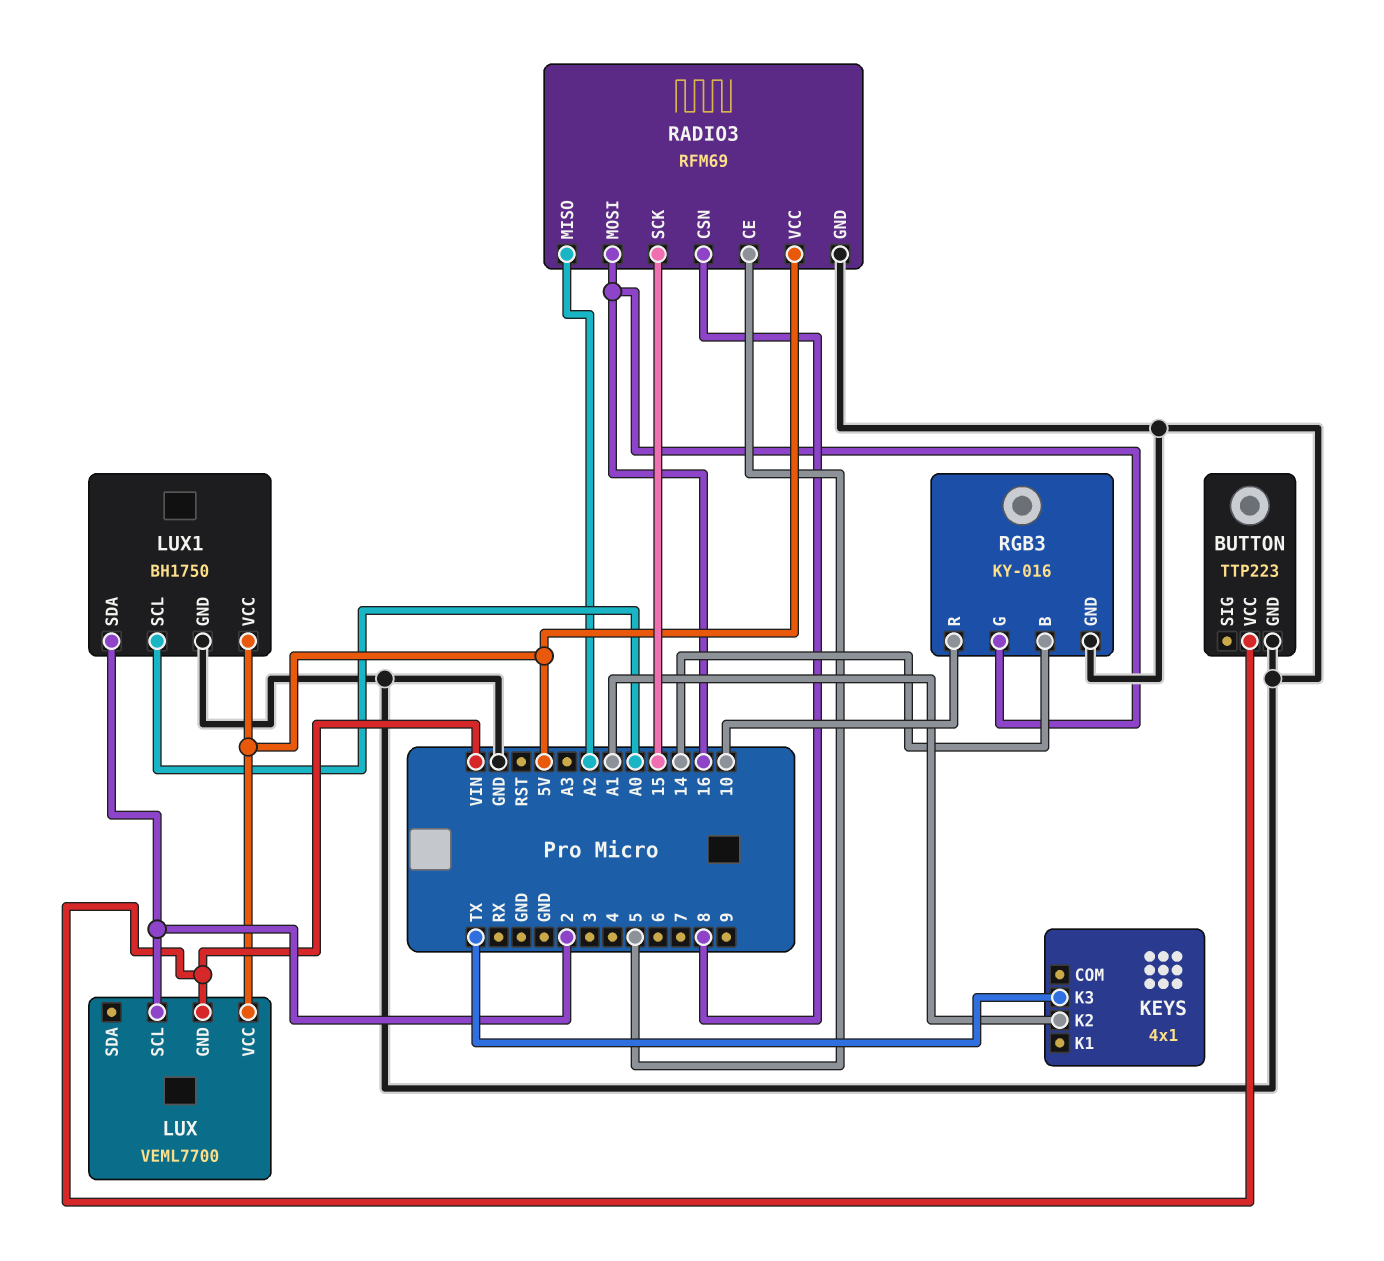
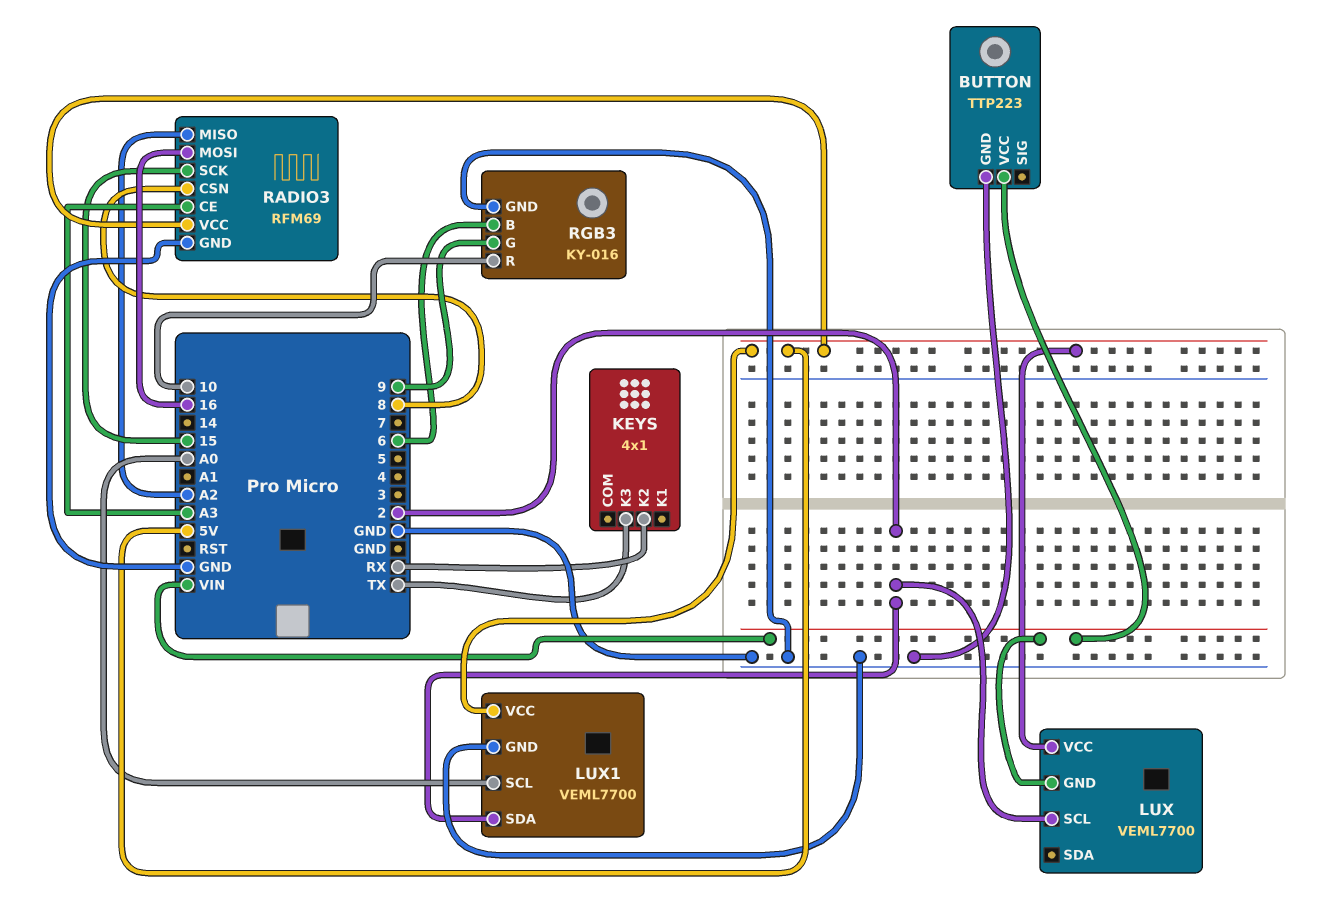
KEYS pin K2: A1 -> RX
LUX1: BH1750 -> VEML7700
RADIO3 pin CE: 5 -> A3
RGB3 pin B: 14 -> 6
RGB3 pin G: 16 -> 9

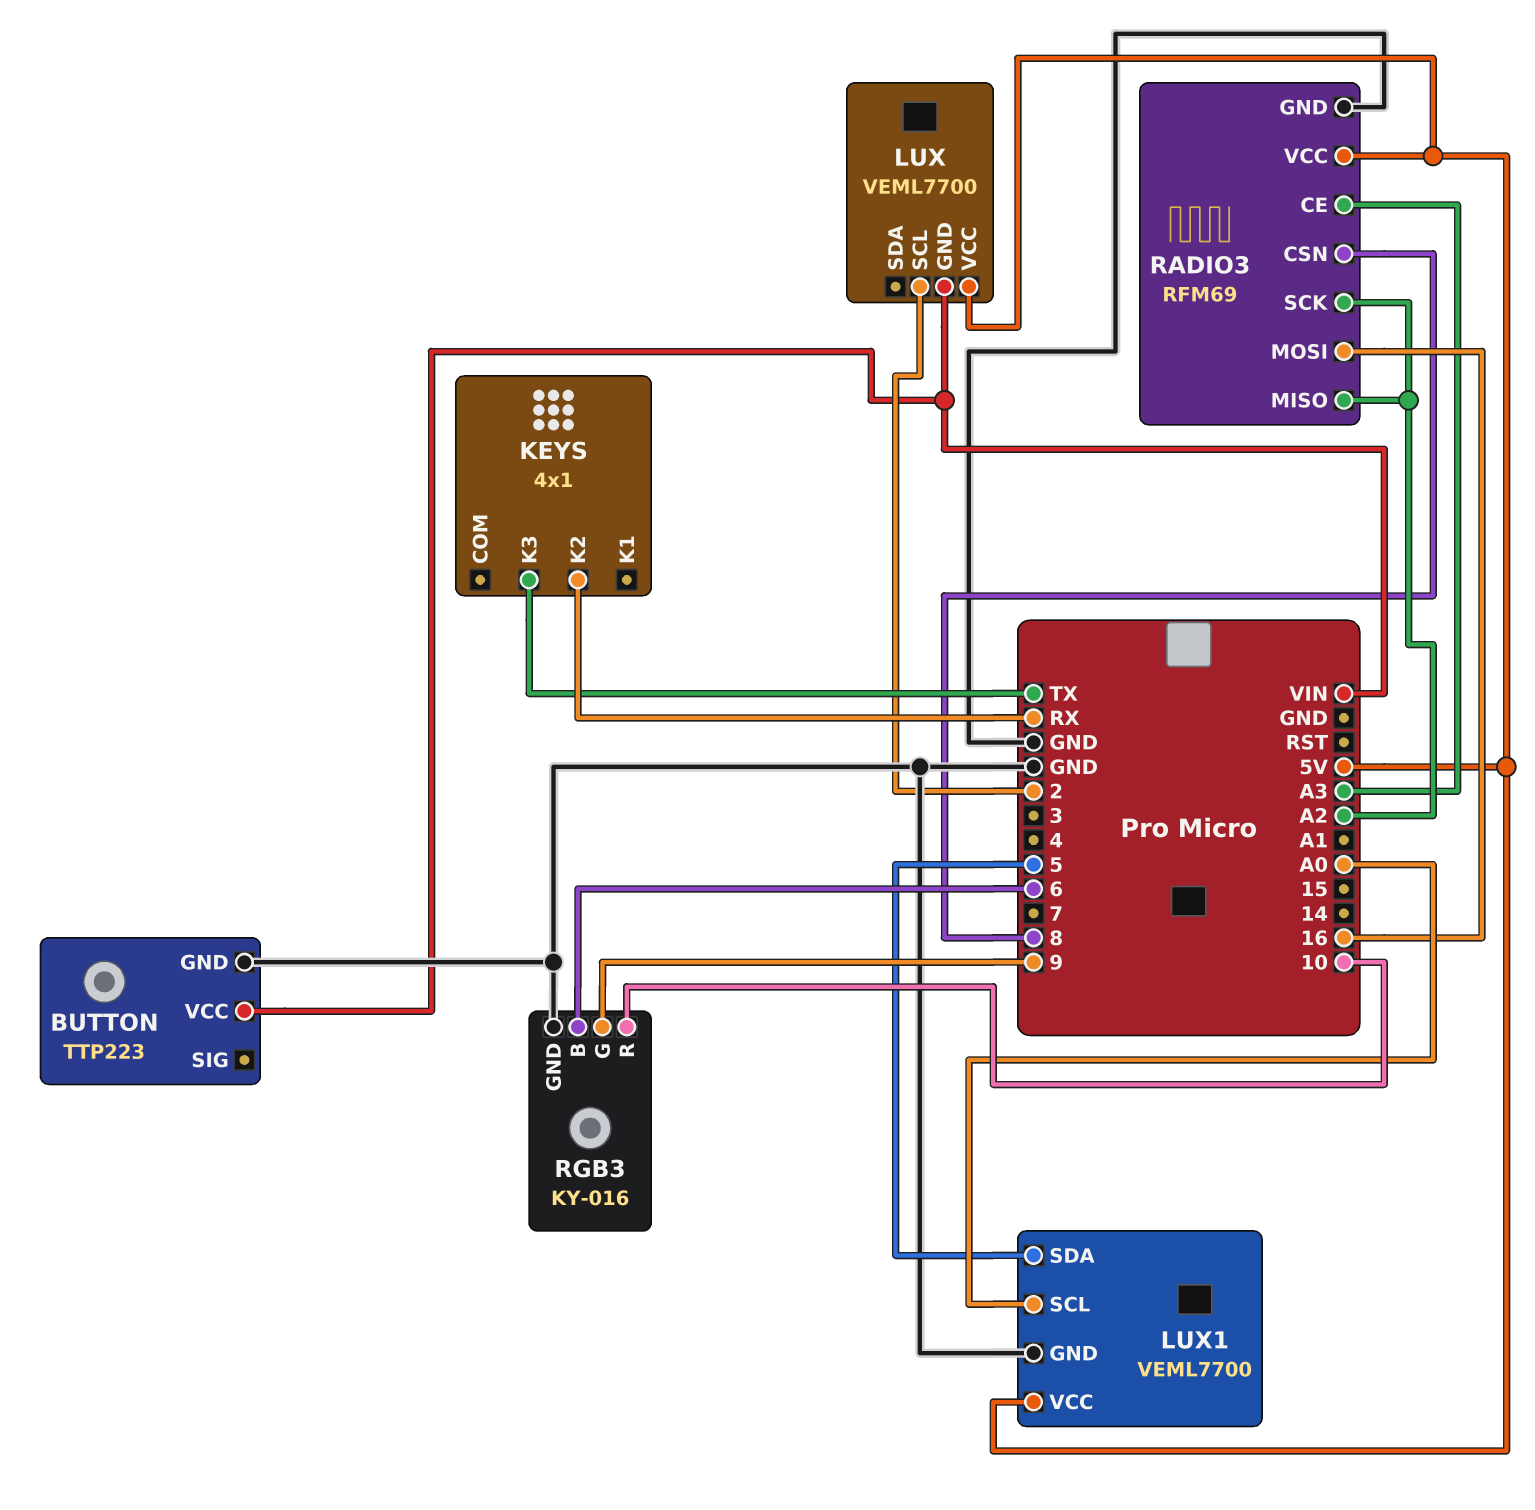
LUX1 pin SDA: 2 -> 5
RADIO3 pin SCK: 15 -> A2

